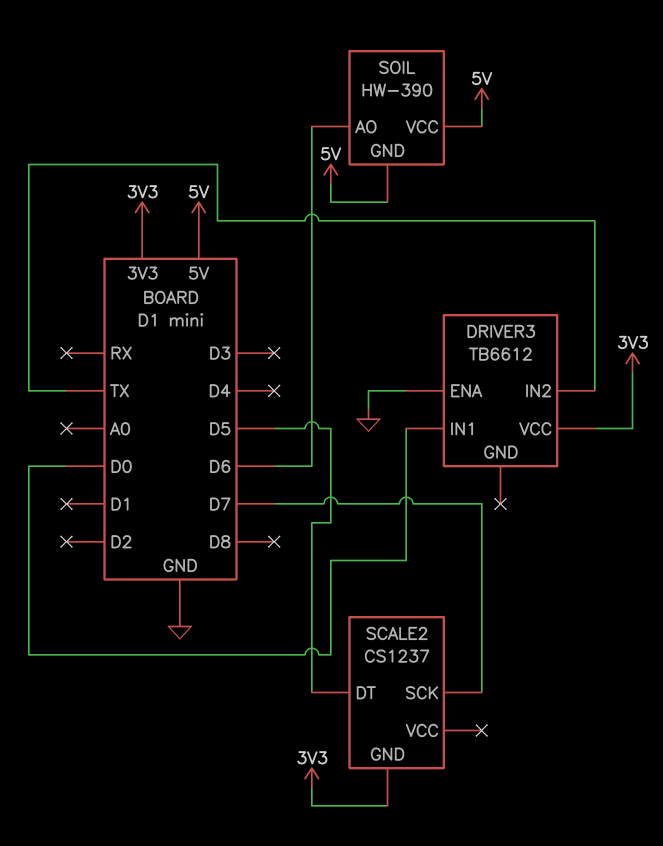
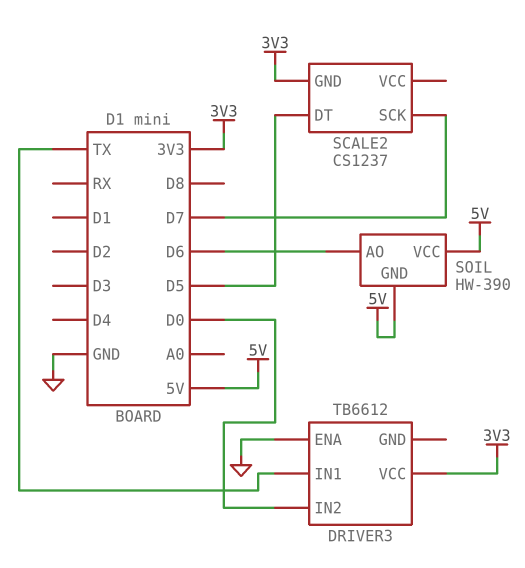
DRIVER3 pin IN1: D0 -> TX
DRIVER3 pin IN2: TX -> D0

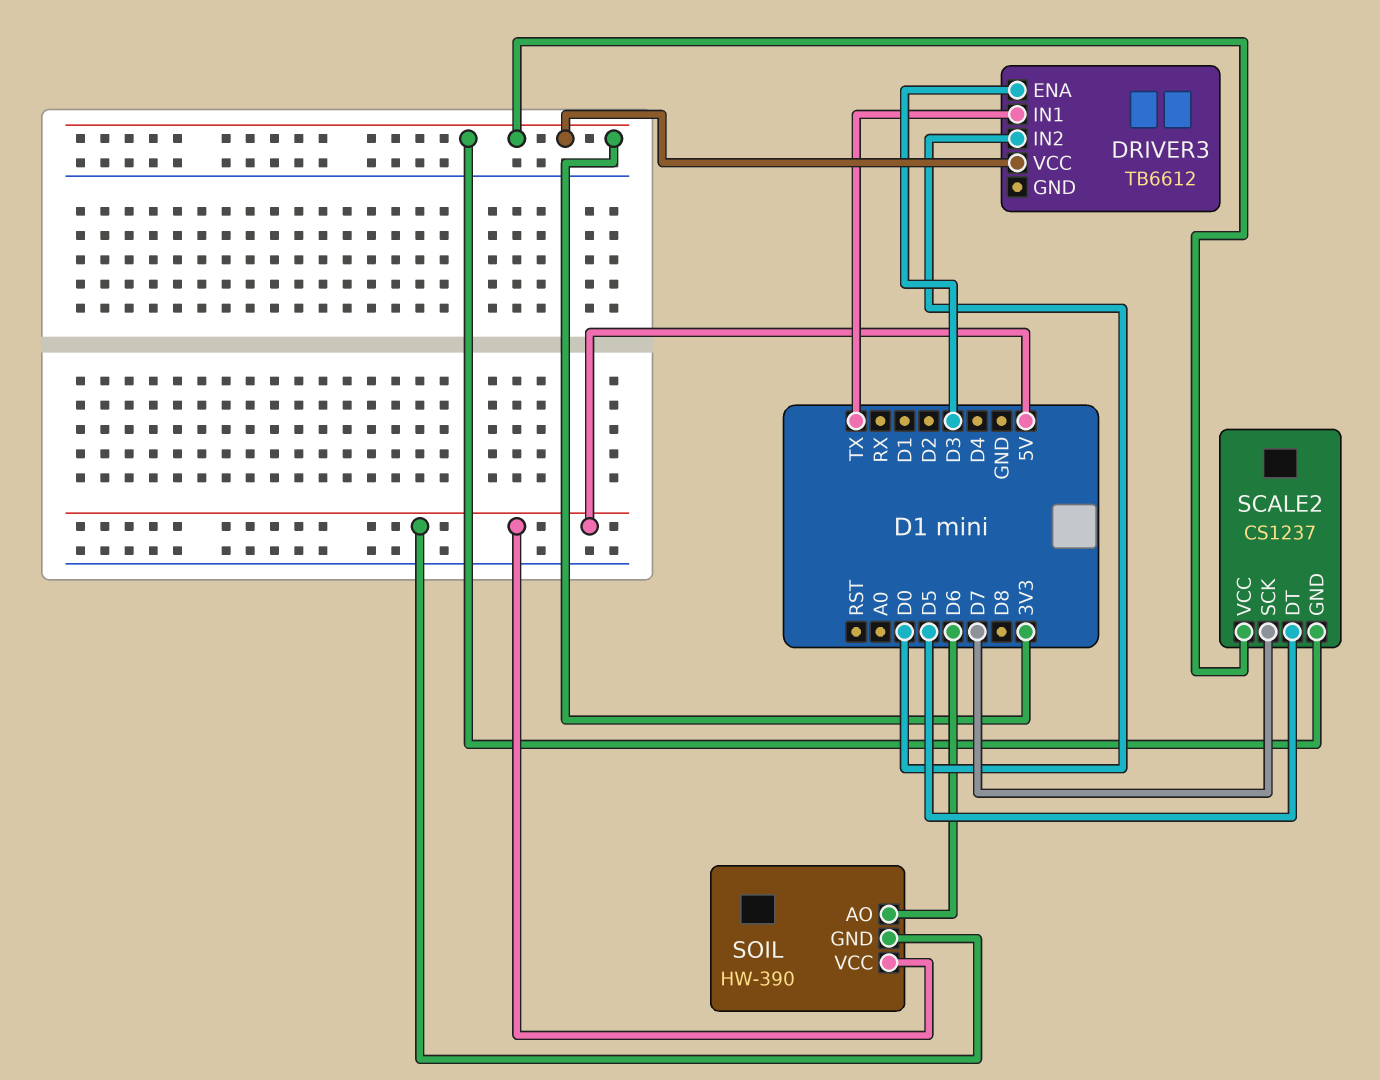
DRIVER3 pin ENA: GND -> D3
SCALE2 pin VCC: none -> 3V3

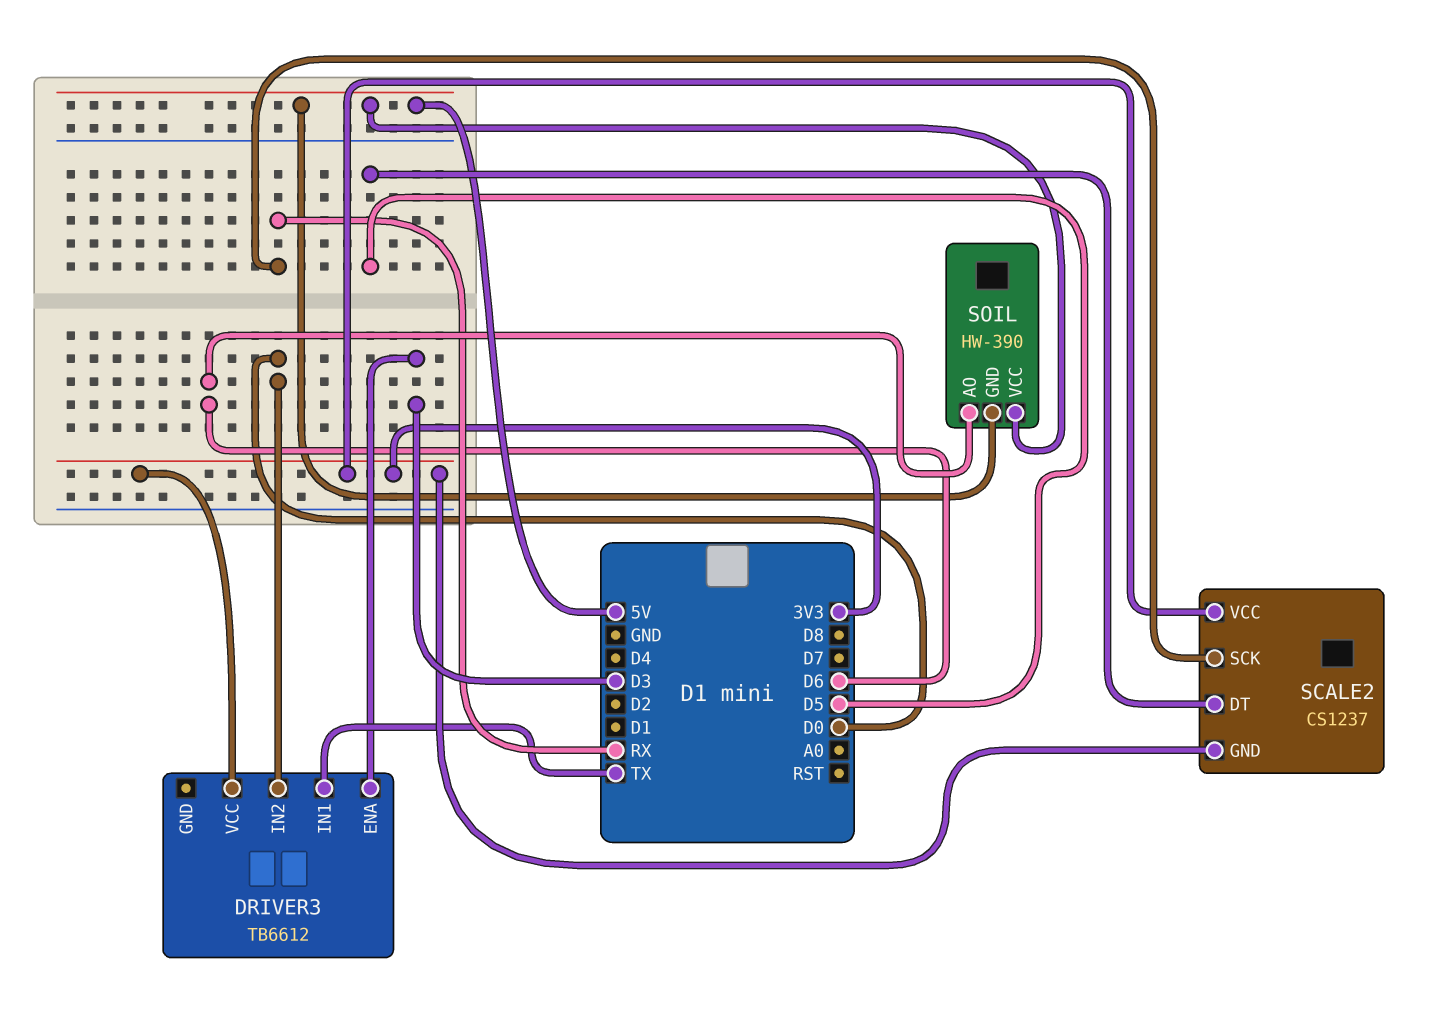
SCALE2 pin SCK: D7 -> RX

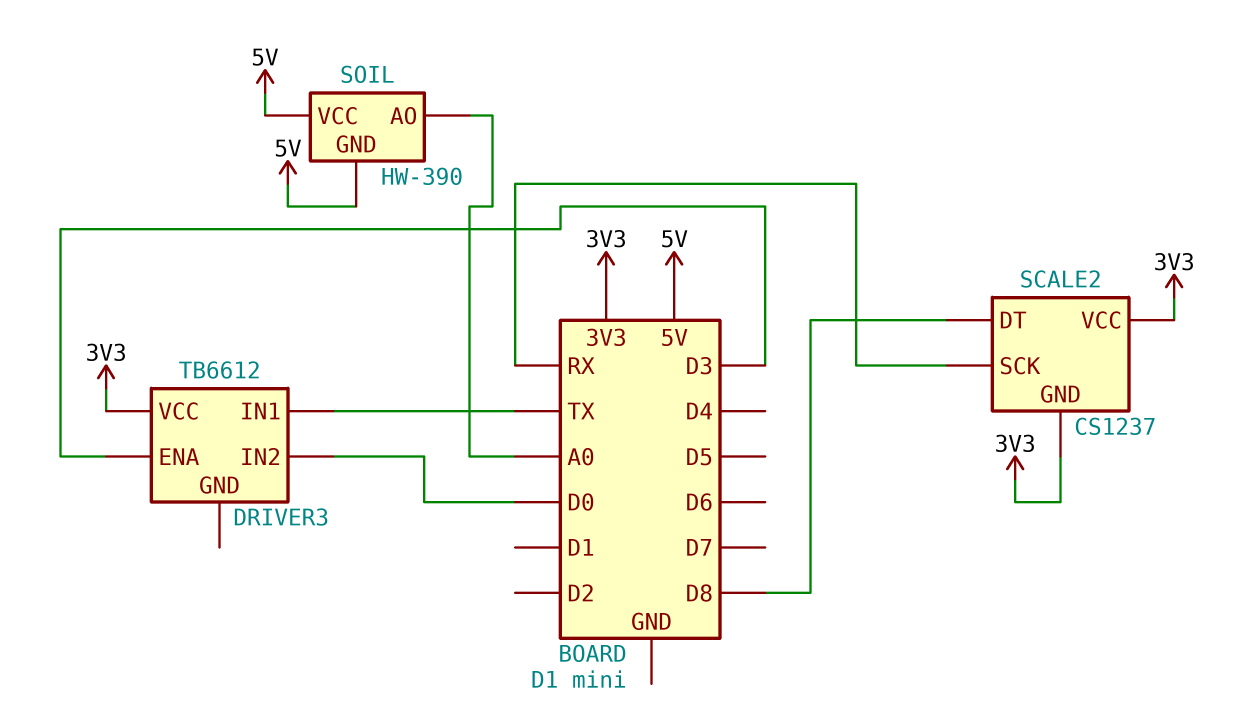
SCALE2 pin DT: D5 -> D8
SOIL pin AO: D6 -> A0

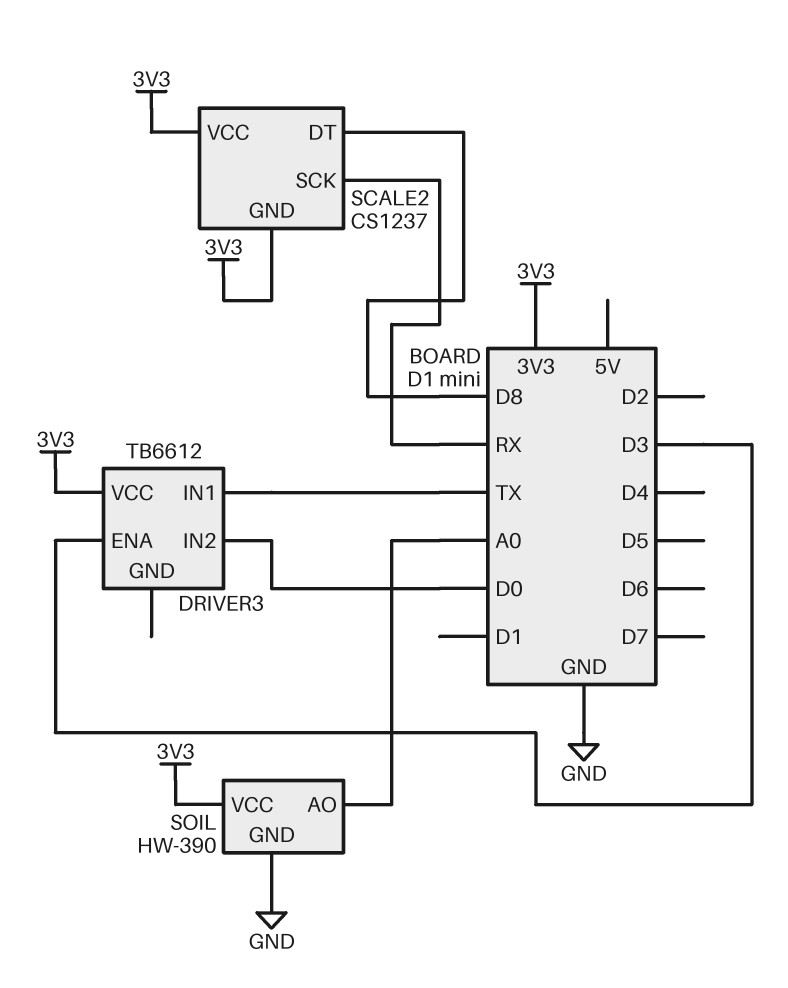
SOIL pin GND: 5V -> GND
SOIL pin VCC: 5V -> 3V3

